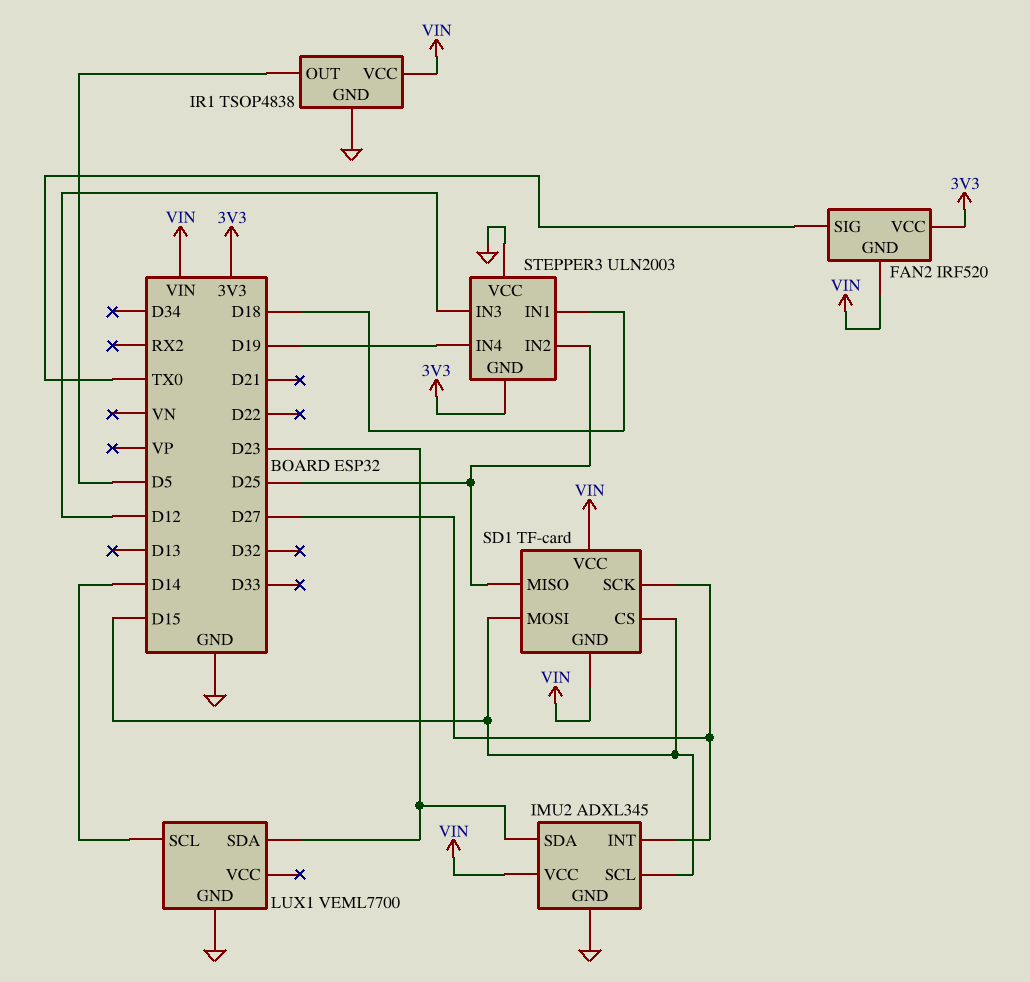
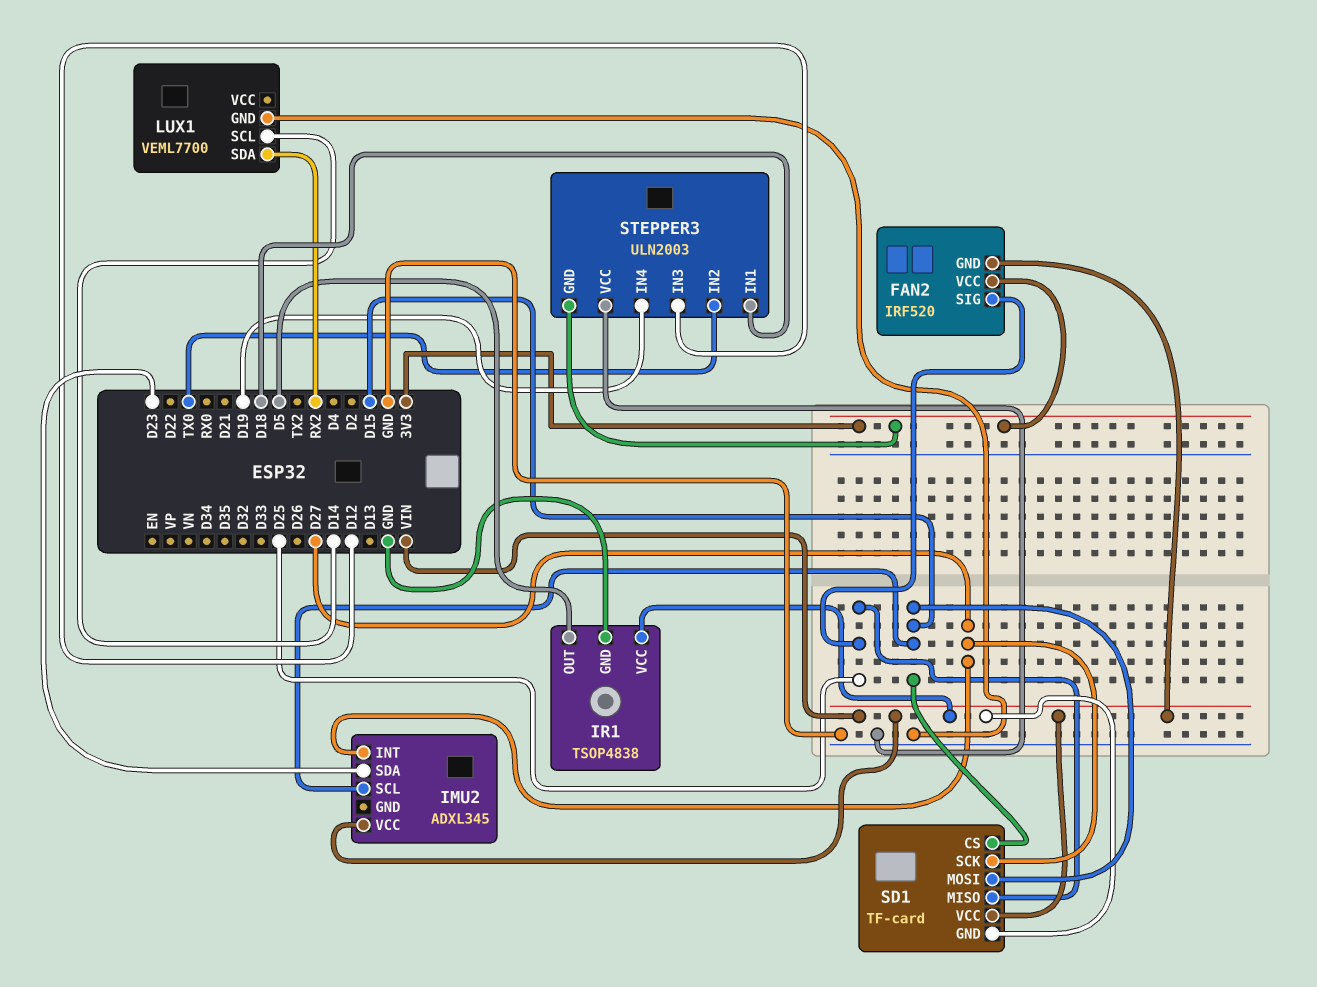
FAN2 pin SIG: TX0 -> D25
IMU2 pin GND: GND -> none
LUX1 pin SDA: D23 -> RX2
STEPPER3 pin IN2: D25 -> TX0

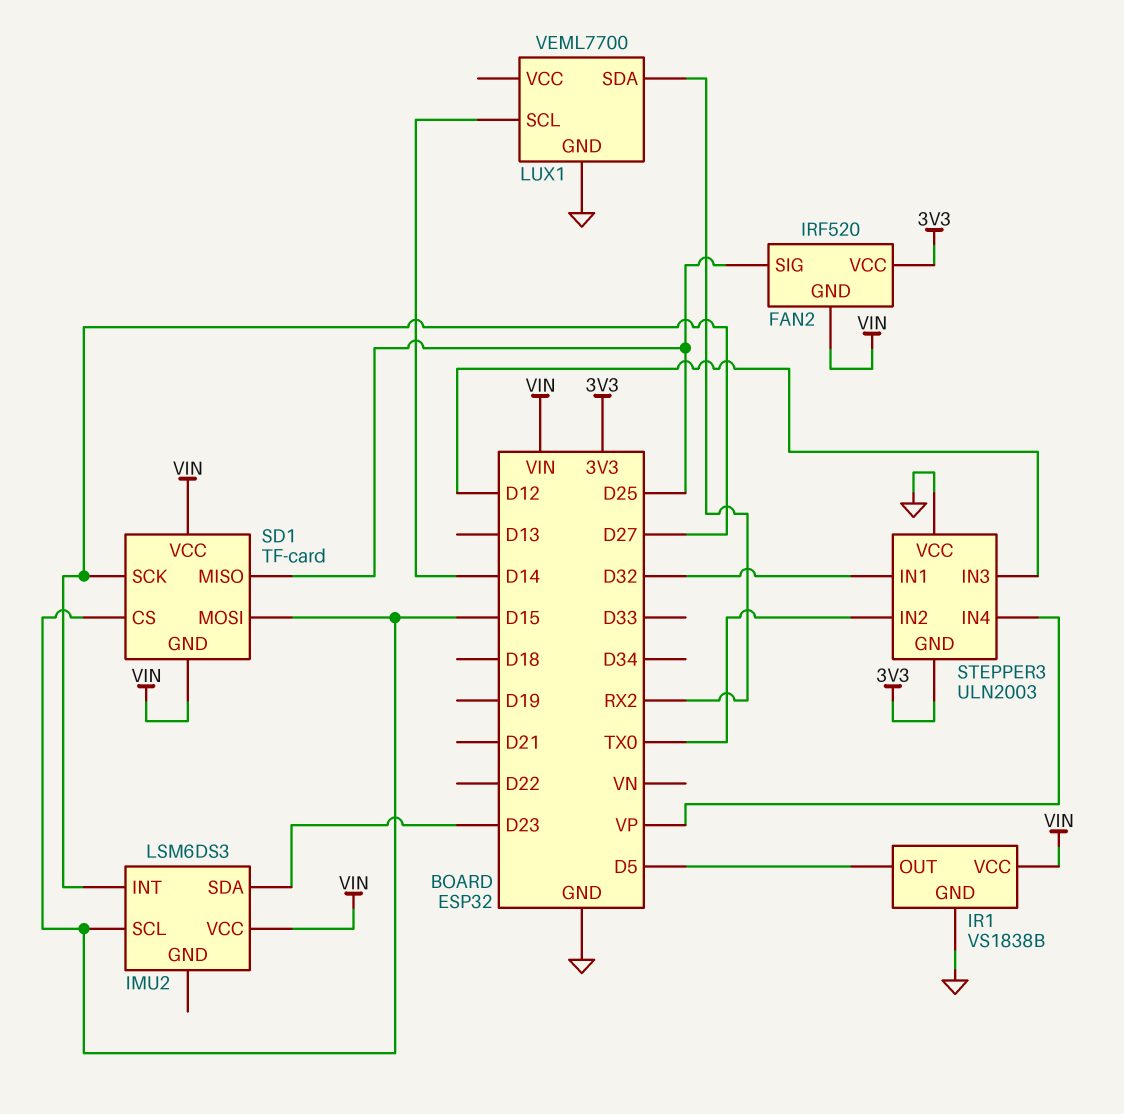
IMU2: ADXL345 -> LSM6DS3
IR1: TSOP4838 -> VS1838B
STEPPER3 pin IN1: D18 -> D32
STEPPER3 pin IN4: D19 -> VP

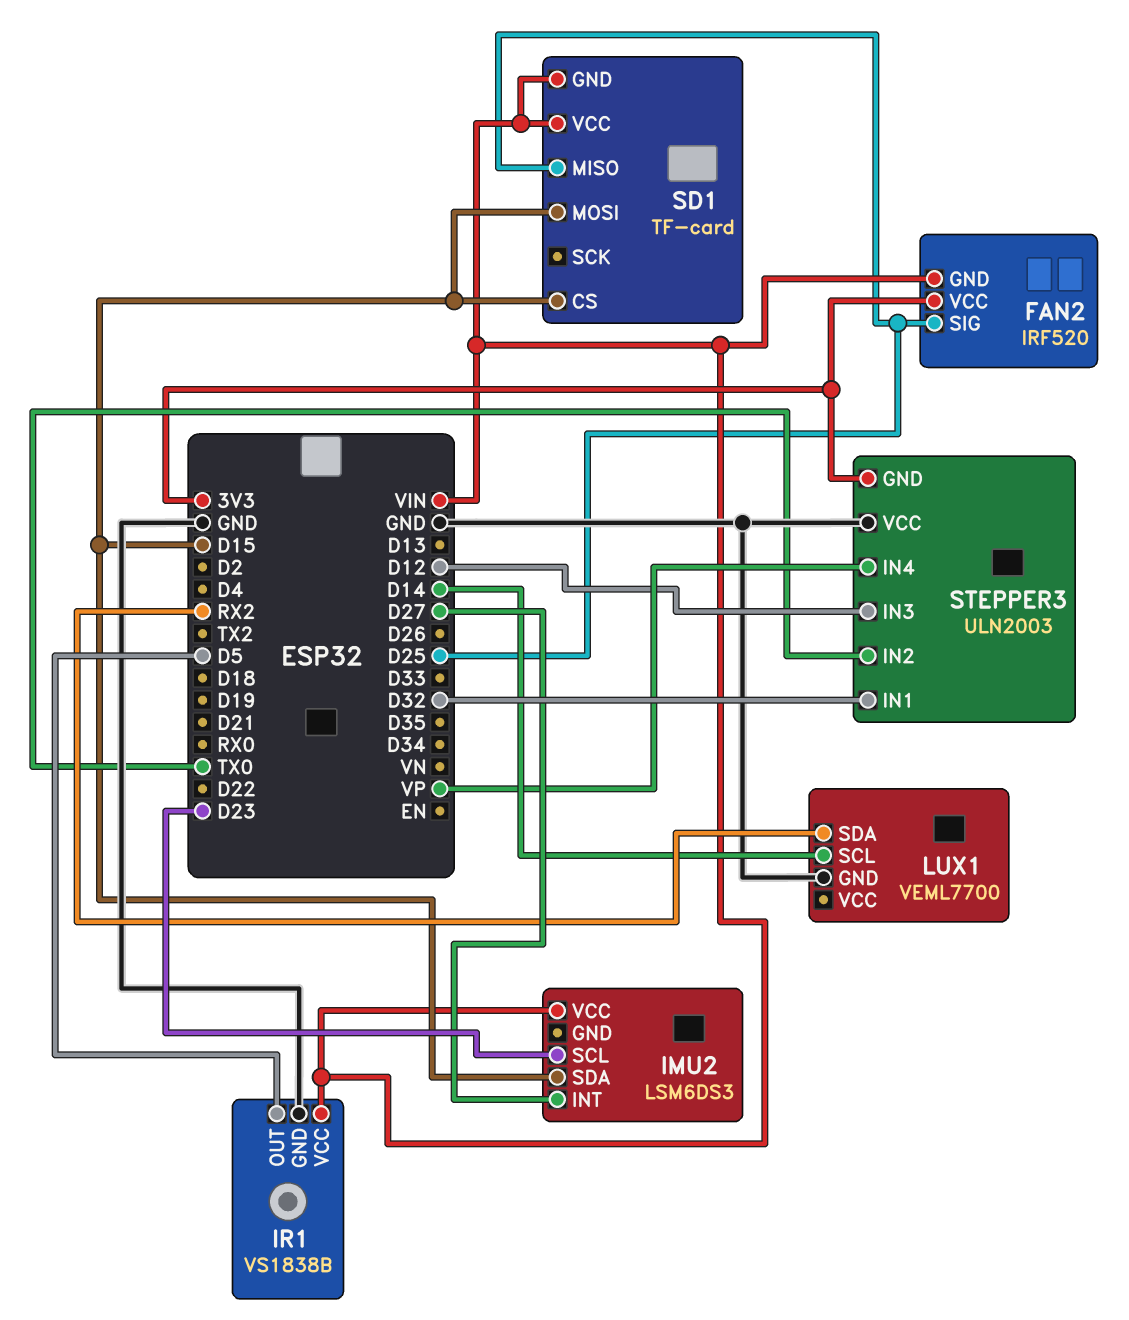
IMU2 pin SCL: D15 -> D23
IMU2 pin SDA: D23 -> D15
SD1 pin SCK: D27 -> none

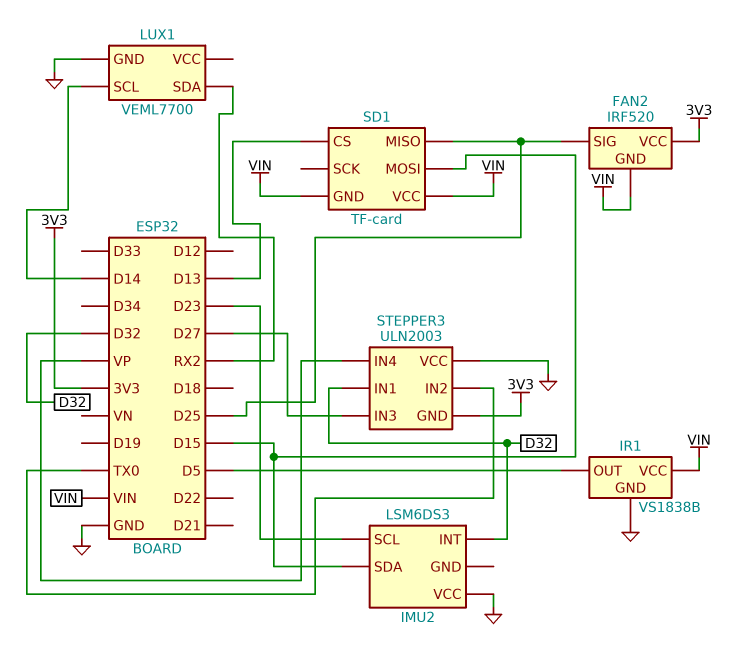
IMU2 pin INT: D27 -> D32
IMU2 pin VCC: VIN -> GND
SD1 pin CS: D15 -> D13
STEPPER3 pin IN3: D12 -> D27

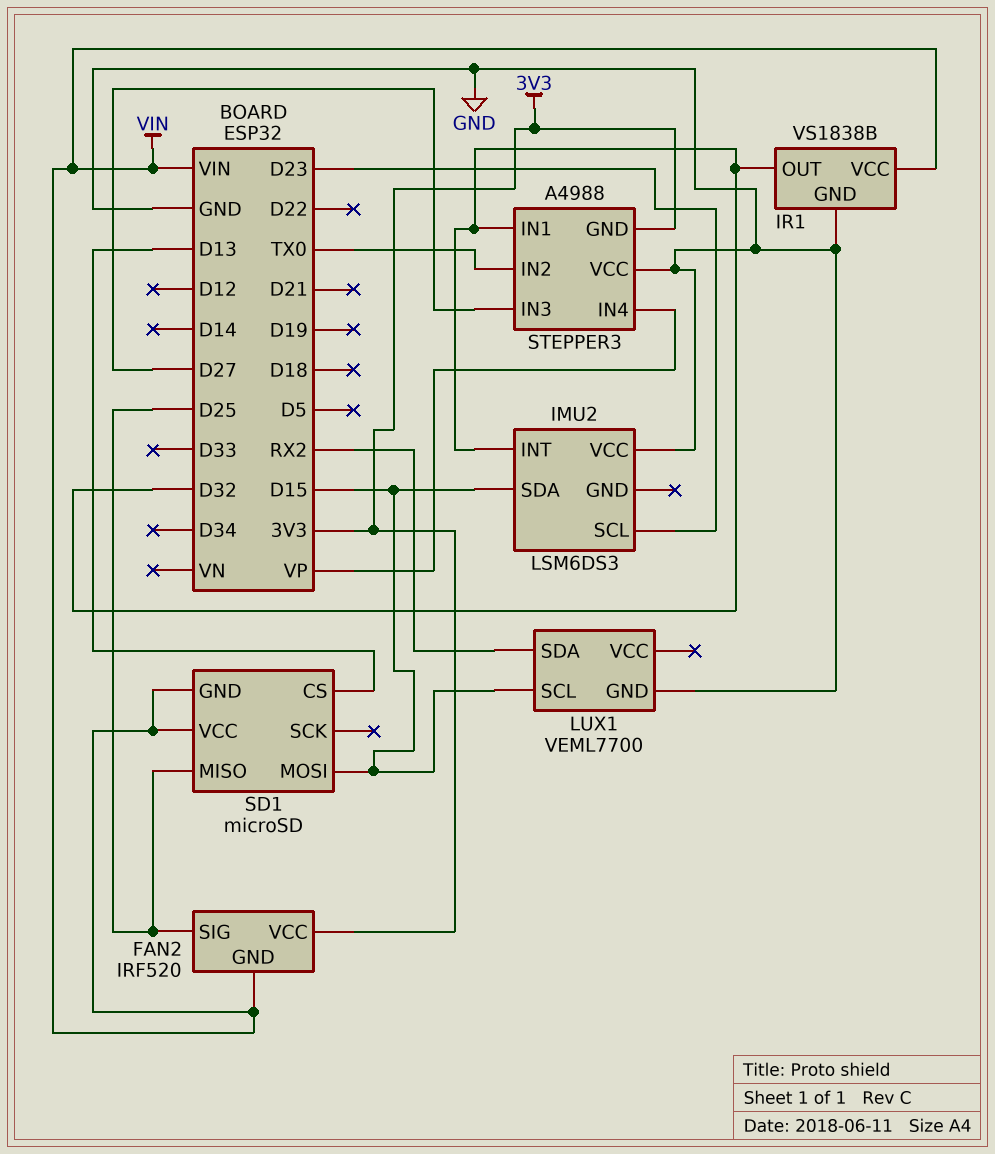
IR1 pin OUT: D5 -> D32
LUX1 pin SCL: D14 -> D15
SD1: TF-card -> microSD
STEPPER3: ULN2003 -> A4988

